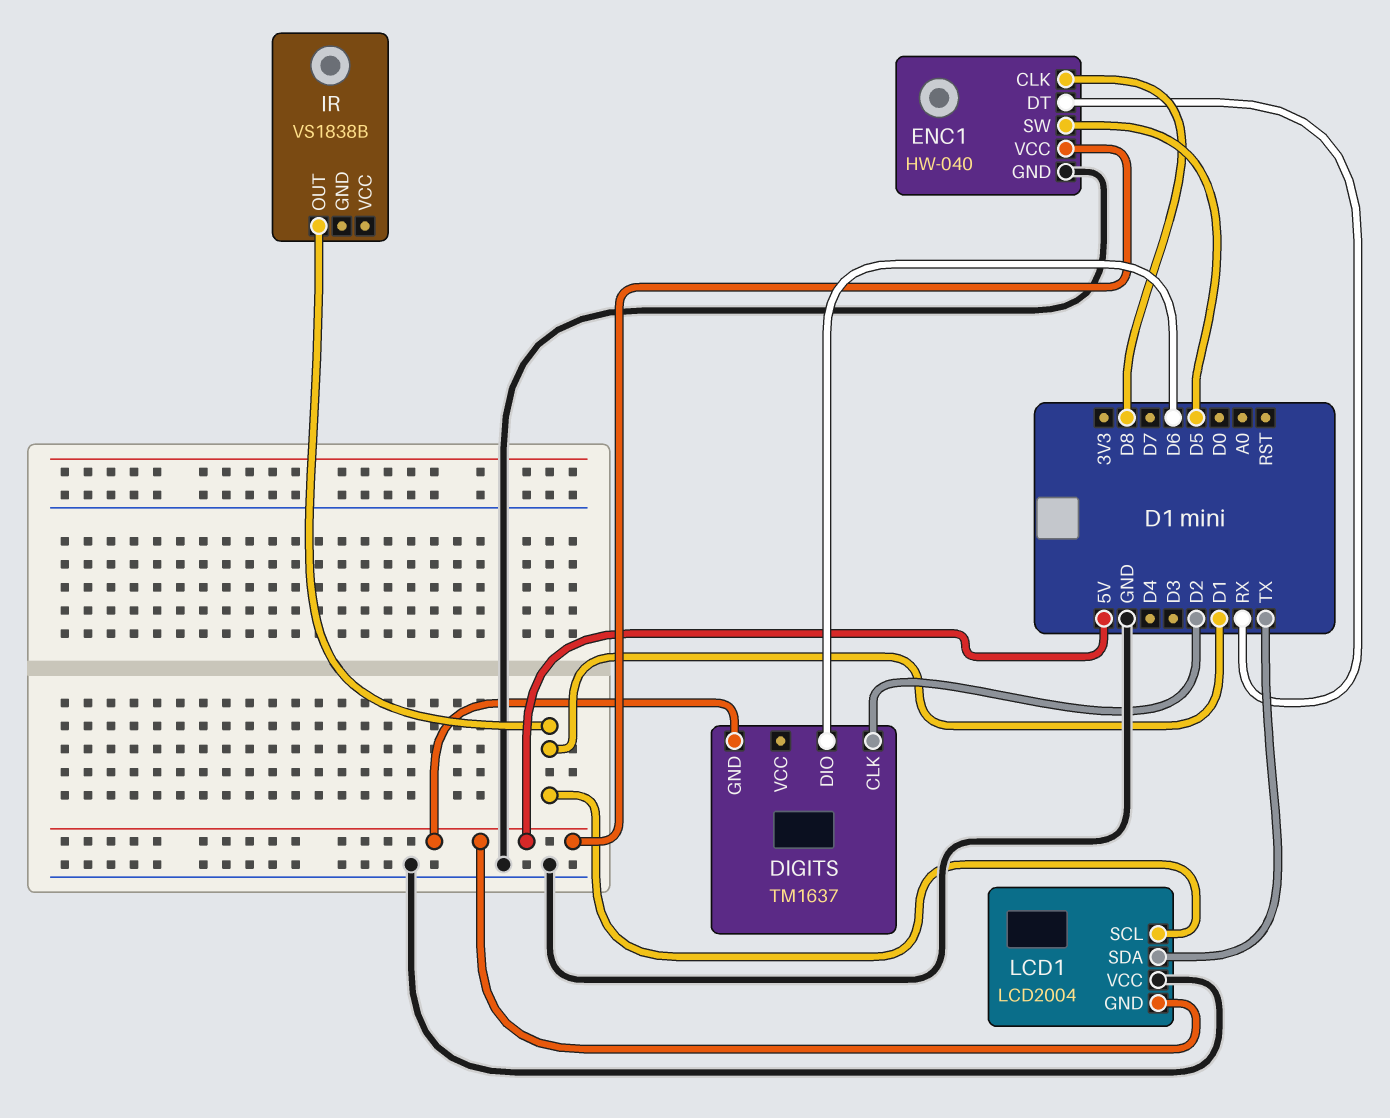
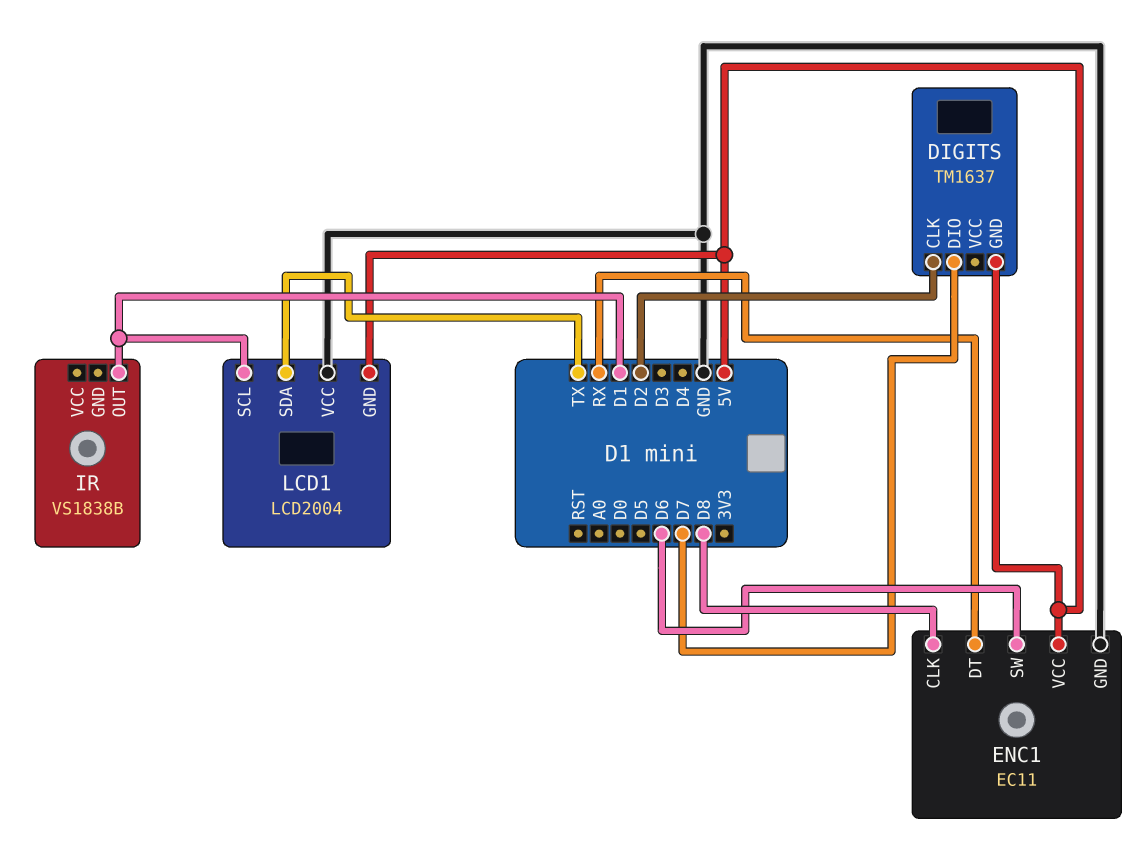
DIGITS pin DIO: D6 -> D7
ENC1: HW-040 -> EC11
ENC1 pin SW: D5 -> D6

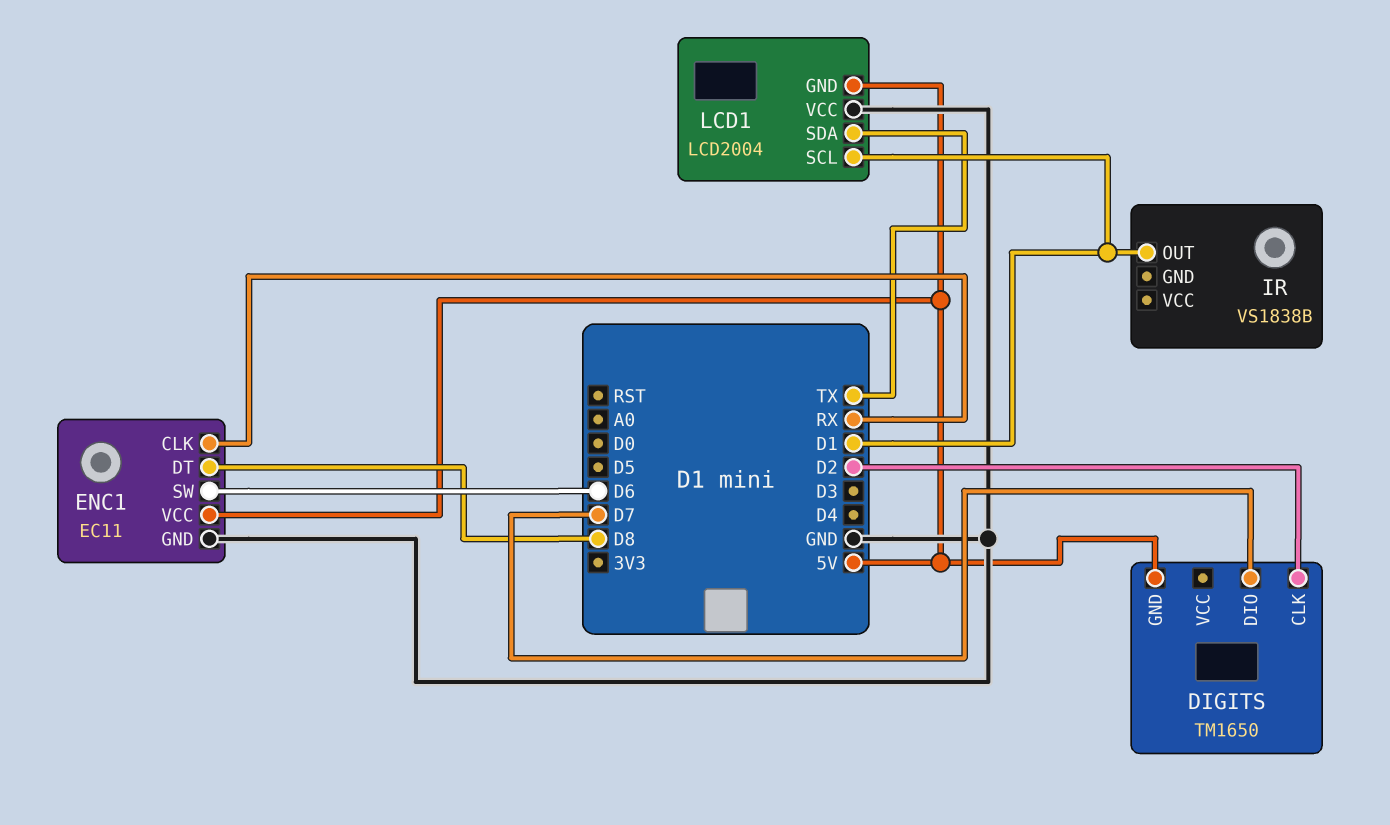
DIGITS: TM1637 -> TM1650
ENC1 pin CLK: D8 -> RX
ENC1 pin DT: RX -> D8

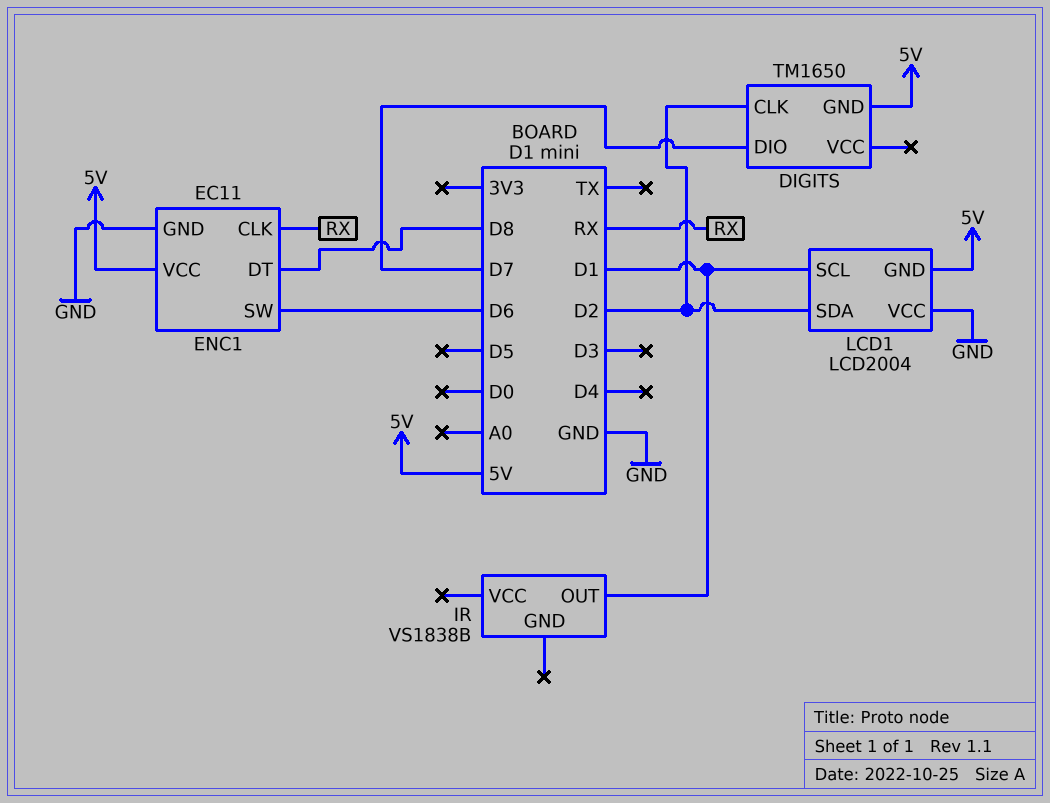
LCD1 pin SDA: TX -> D2

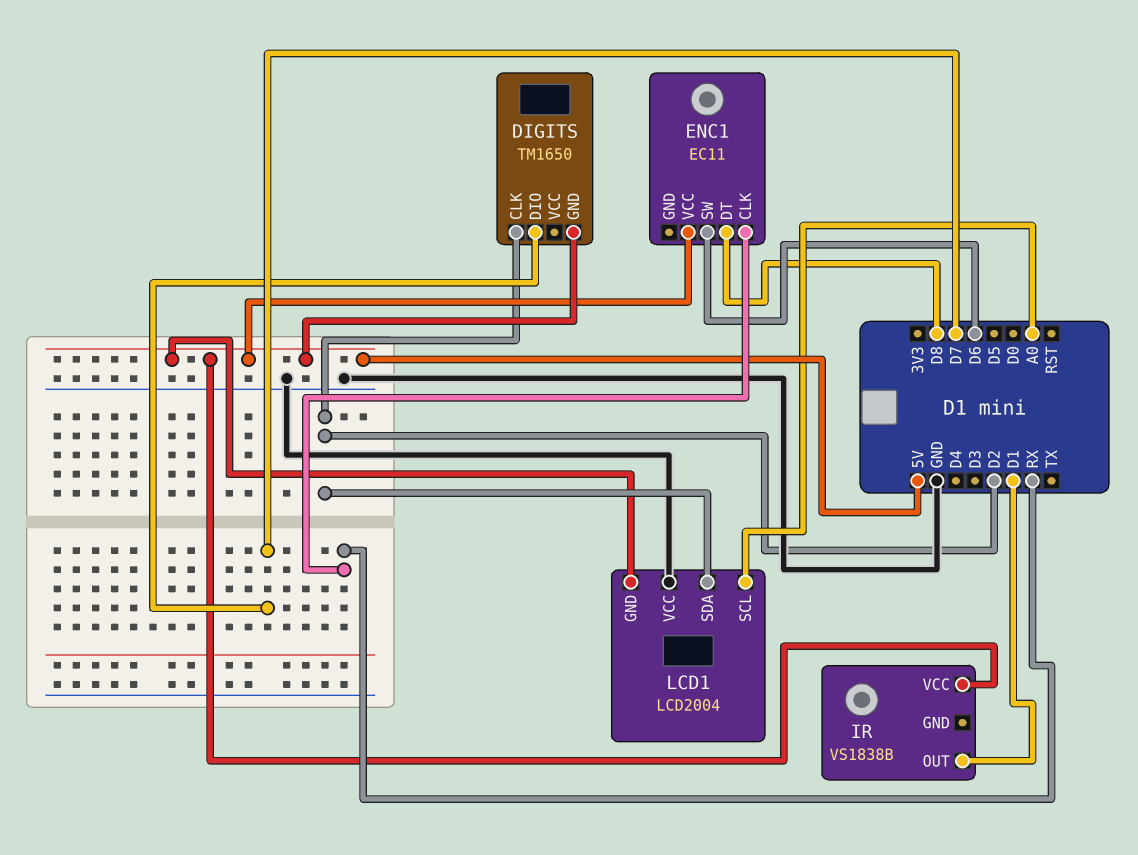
ENC1 pin GND: GND -> none
IR pin VCC: none -> 5V
LCD1 pin SCL: D1 -> A0

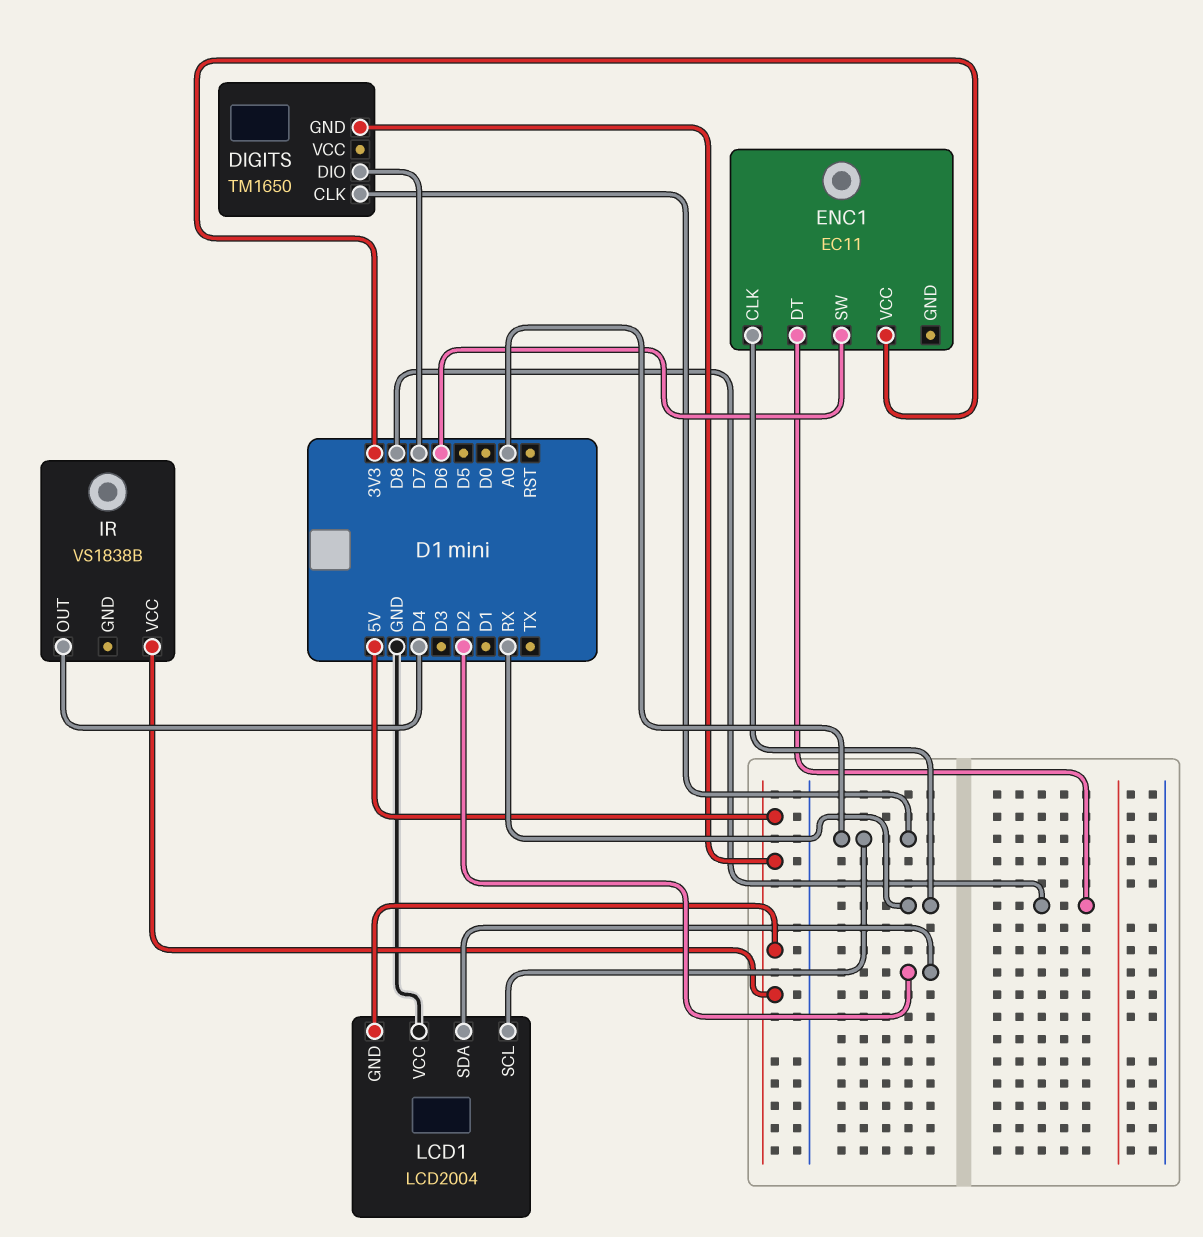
DIGITS pin CLK: D2 -> A0
ENC1 pin VCC: 5V -> 3V3
IR pin OUT: D1 -> D4

